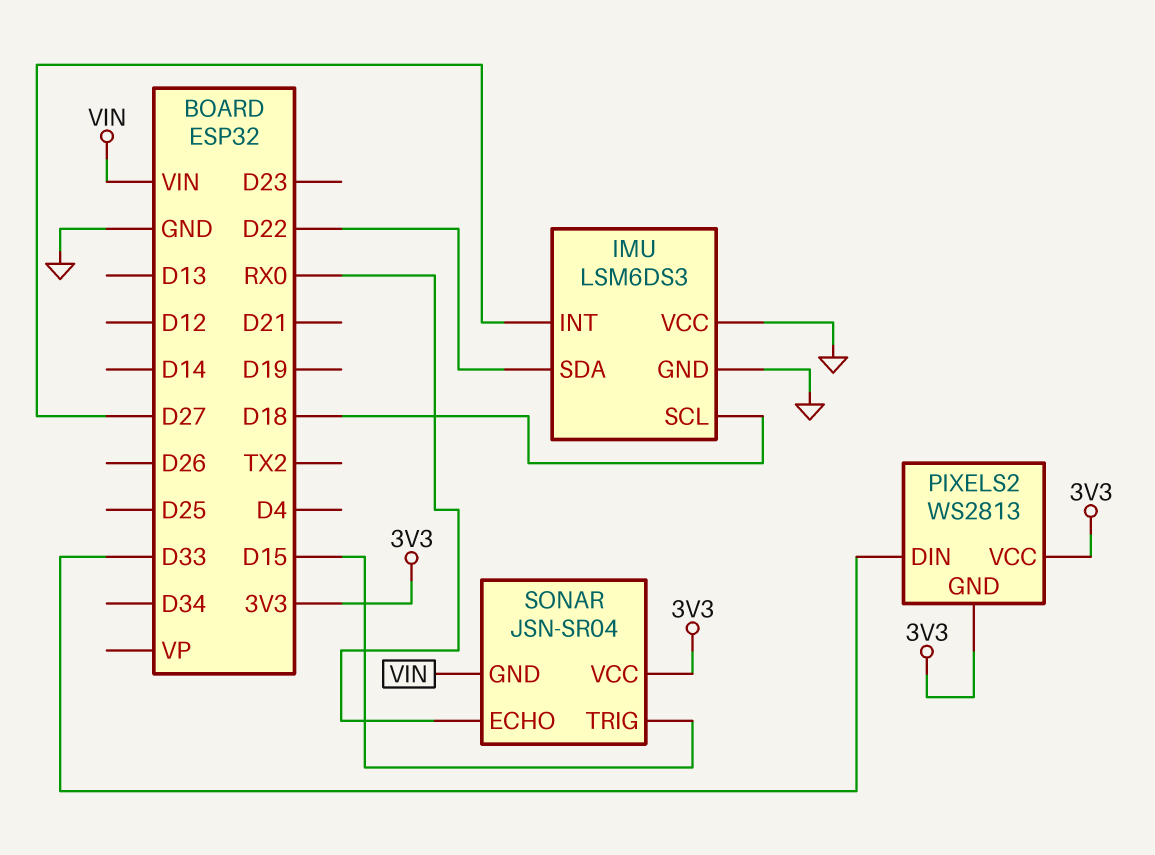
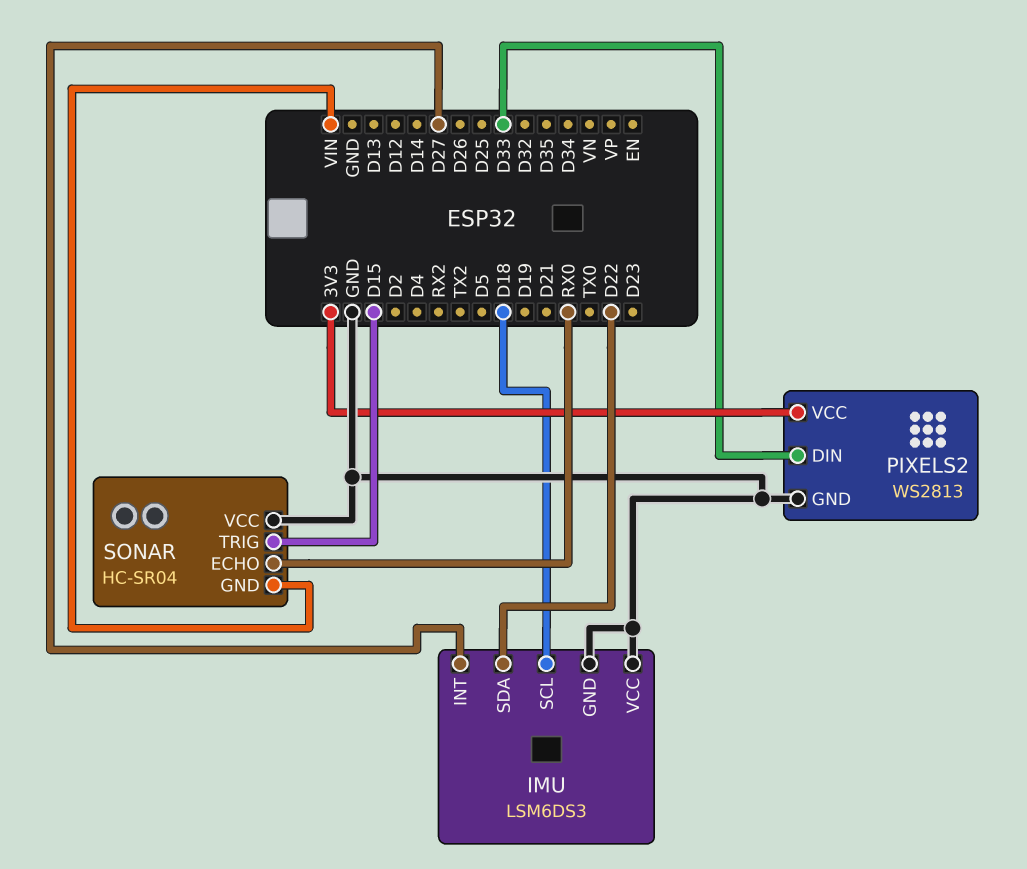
PIXELS2 pin GND: 3V3 -> GND
SONAR: JSN-SR04 -> HC-SR04
SONAR pin VCC: 3V3 -> GND

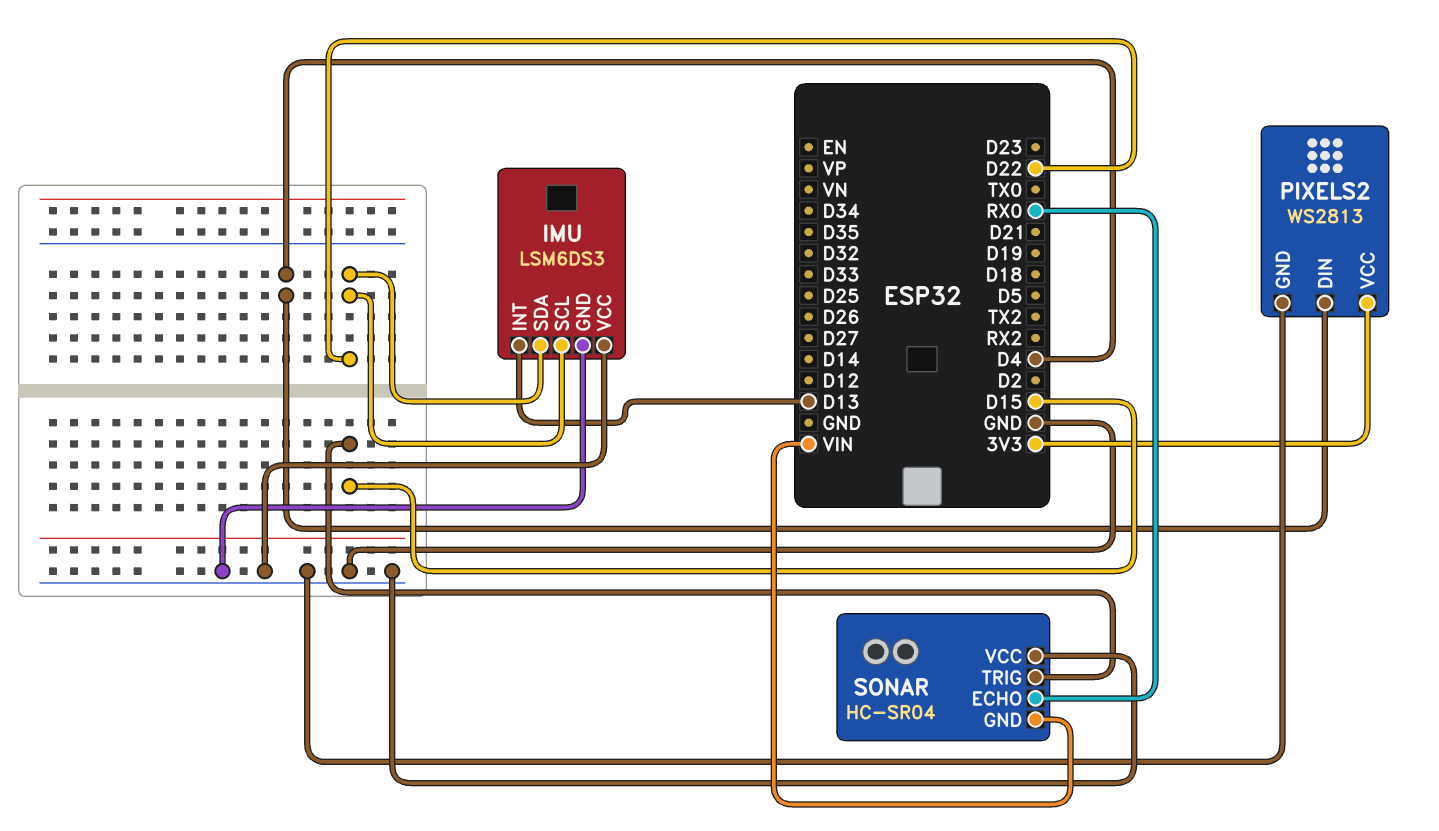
IMU pin INT: D27 -> D13
IMU pin SCL: D18 -> D22
PIXELS2 pin DIN: D33 -> D4

